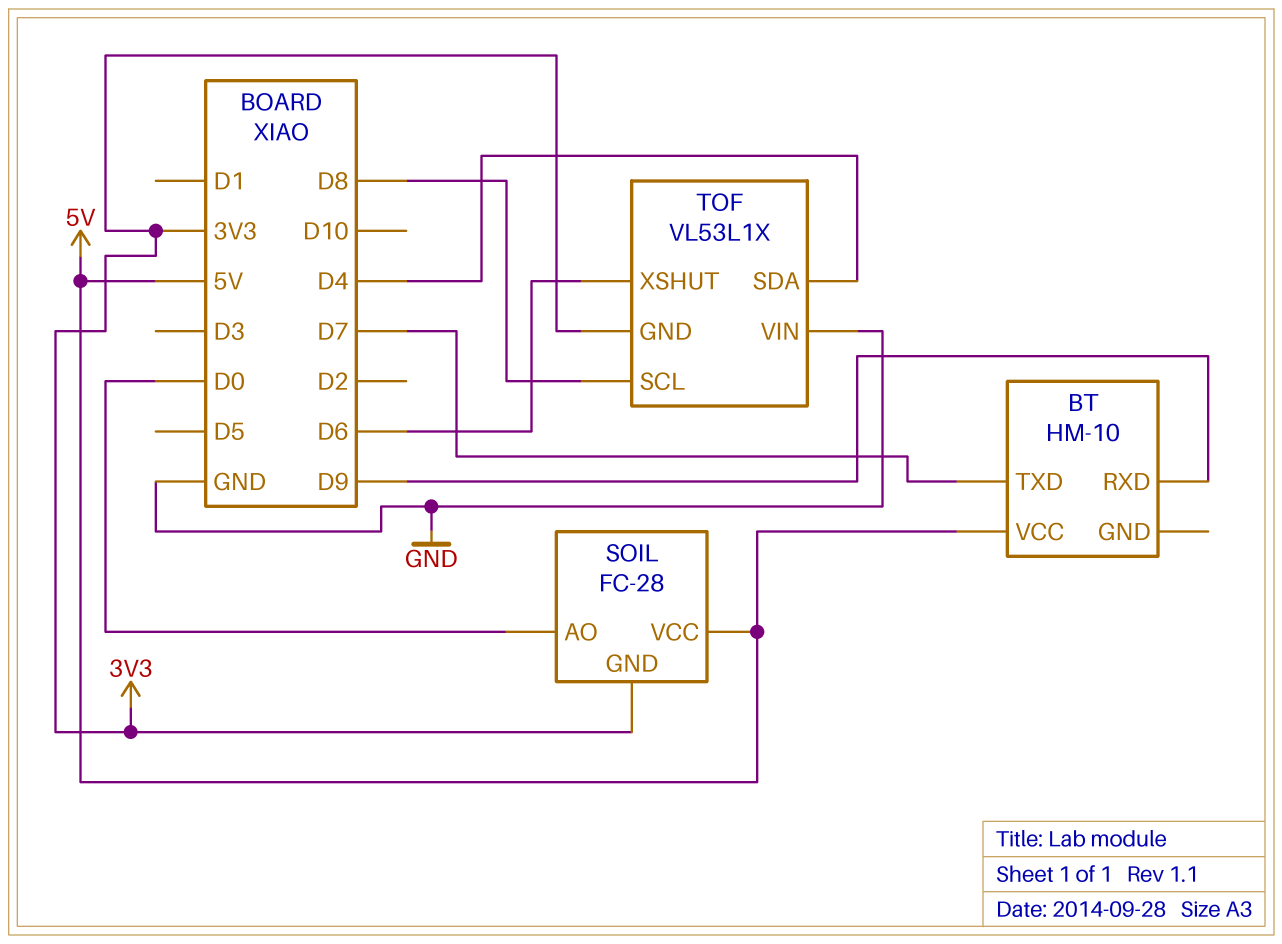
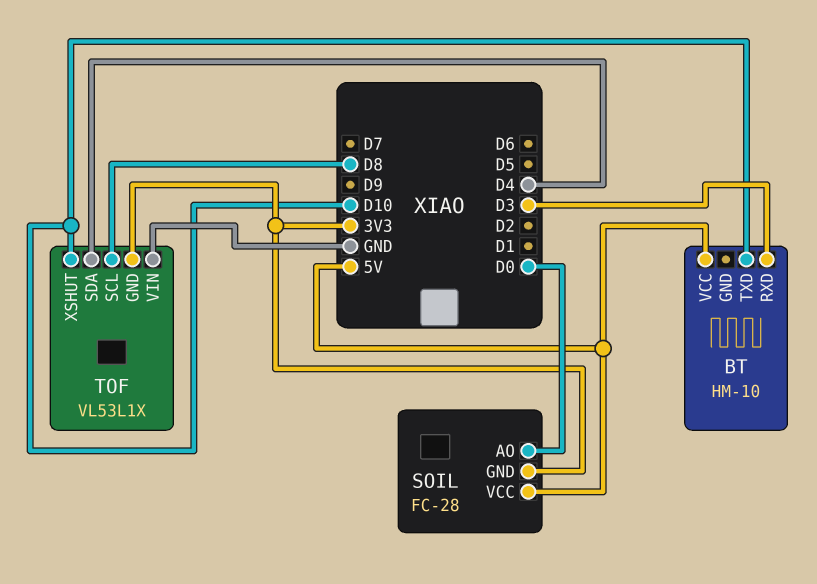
BT pin RXD: D9 -> D3
BT pin TXD: D7 -> D10
TOF pin XSHUT: D6 -> D10

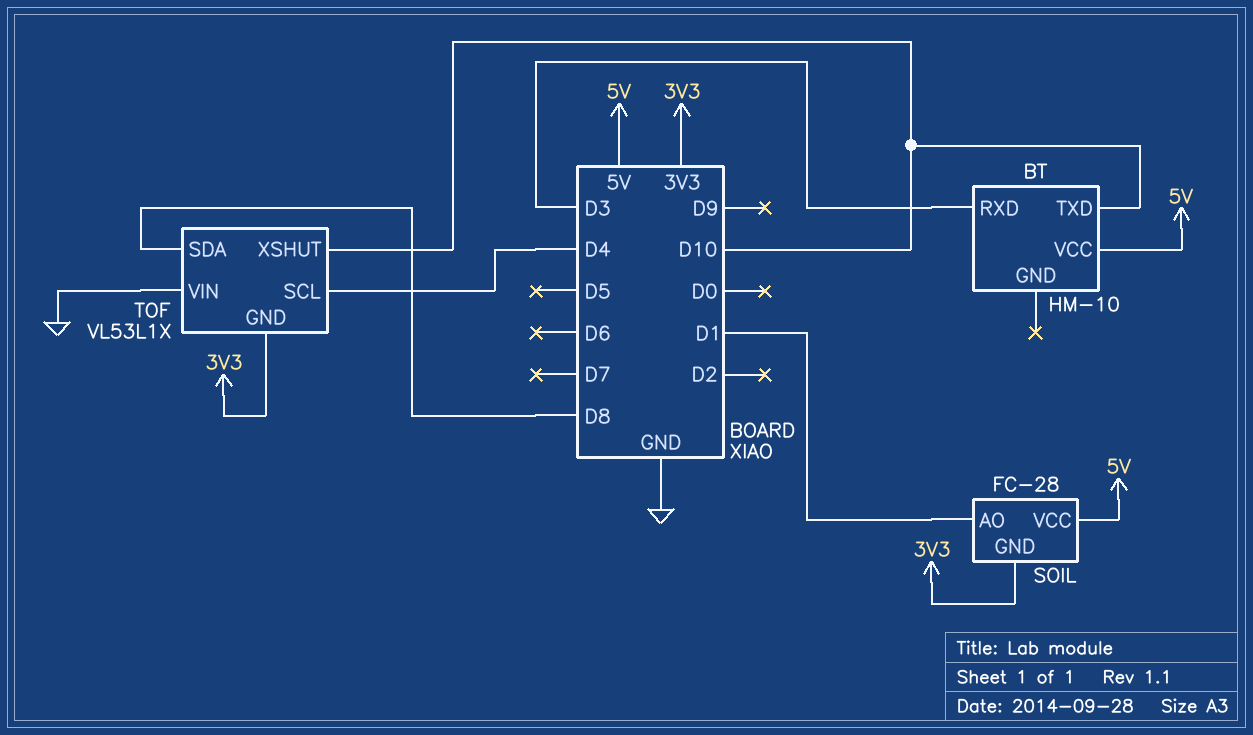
SOIL pin AO: D0 -> D1
TOF pin SCL: D8 -> D4
TOF pin SDA: D4 -> D8

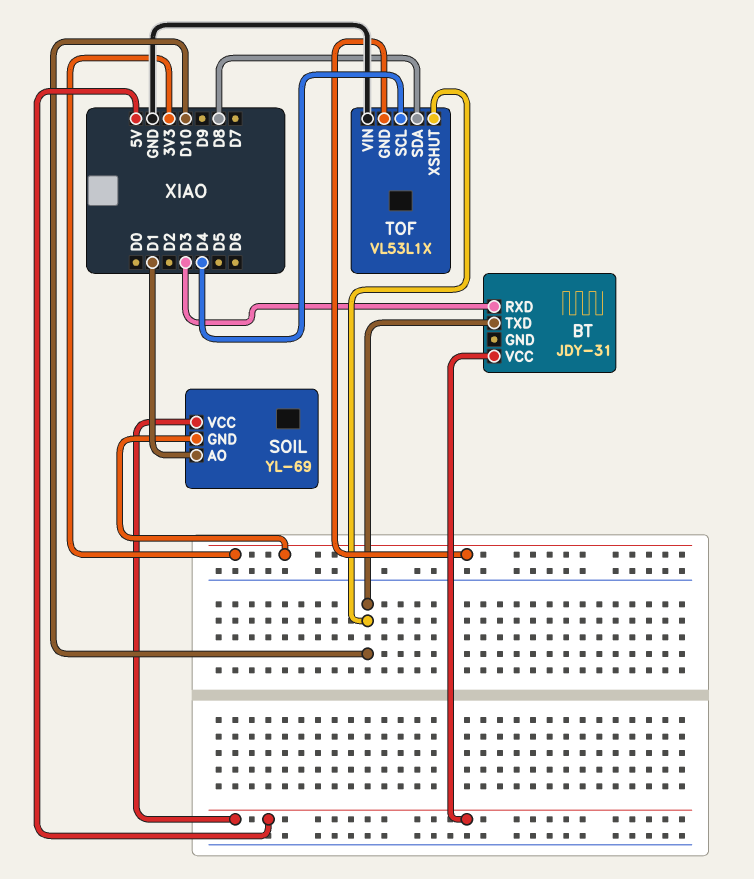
BT: HM-10 -> JDY-31
SOIL: FC-28 -> YL-69

